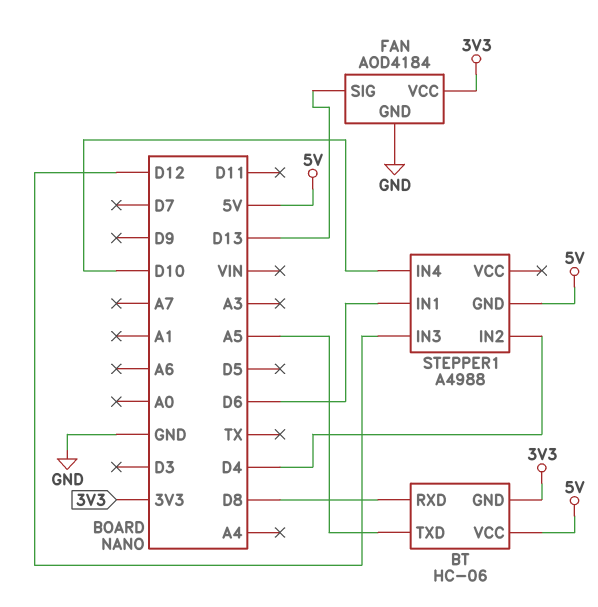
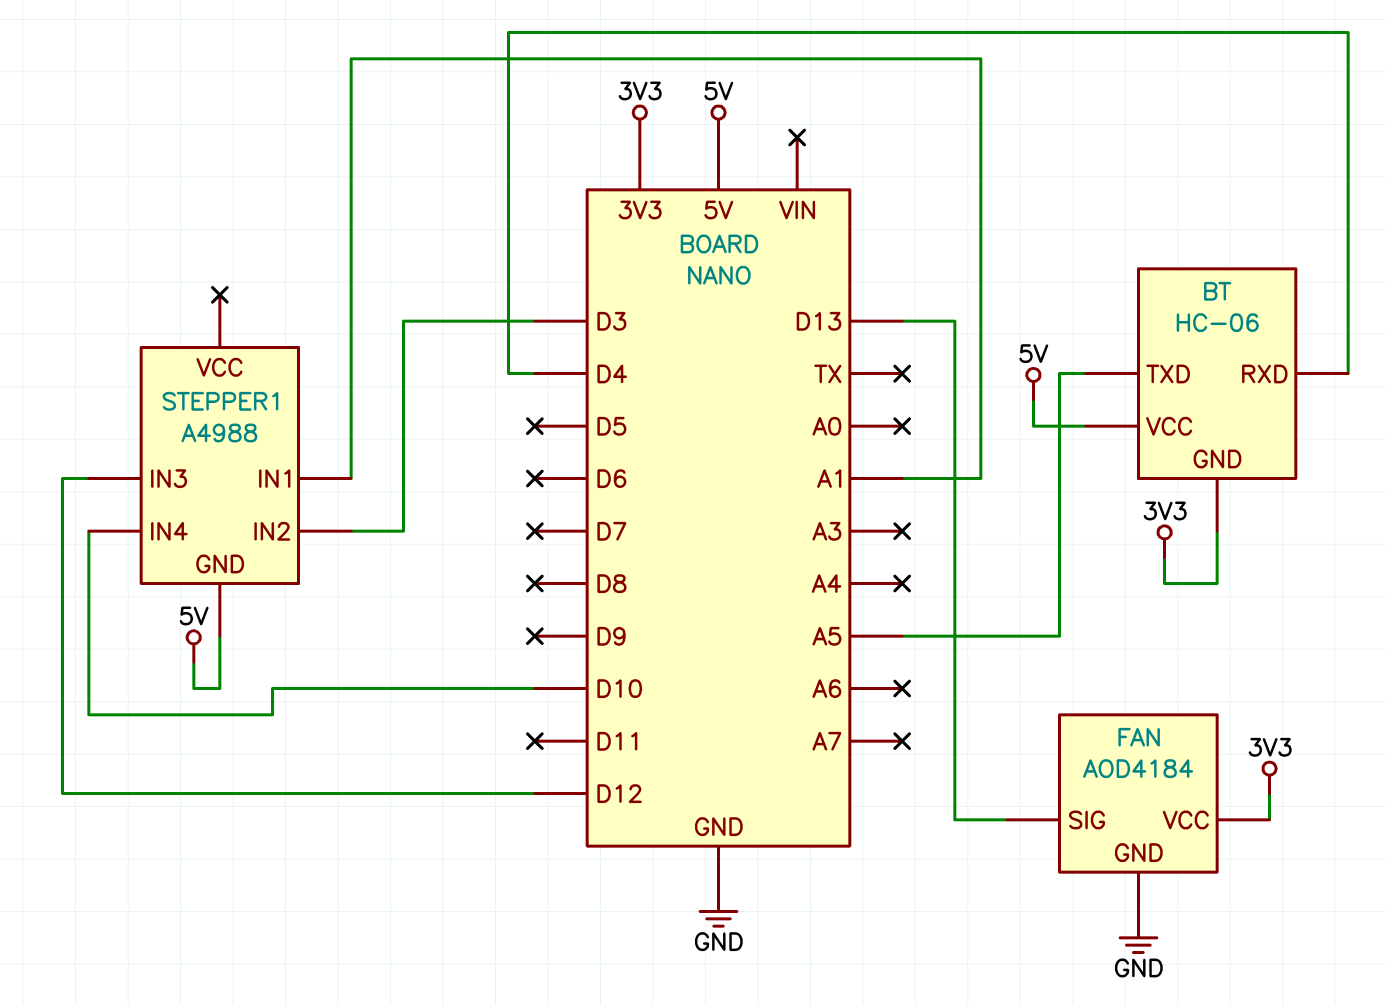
BT pin RXD: D8 -> D4
STEPPER1 pin IN1: D6 -> A1
STEPPER1 pin IN2: D4 -> D3

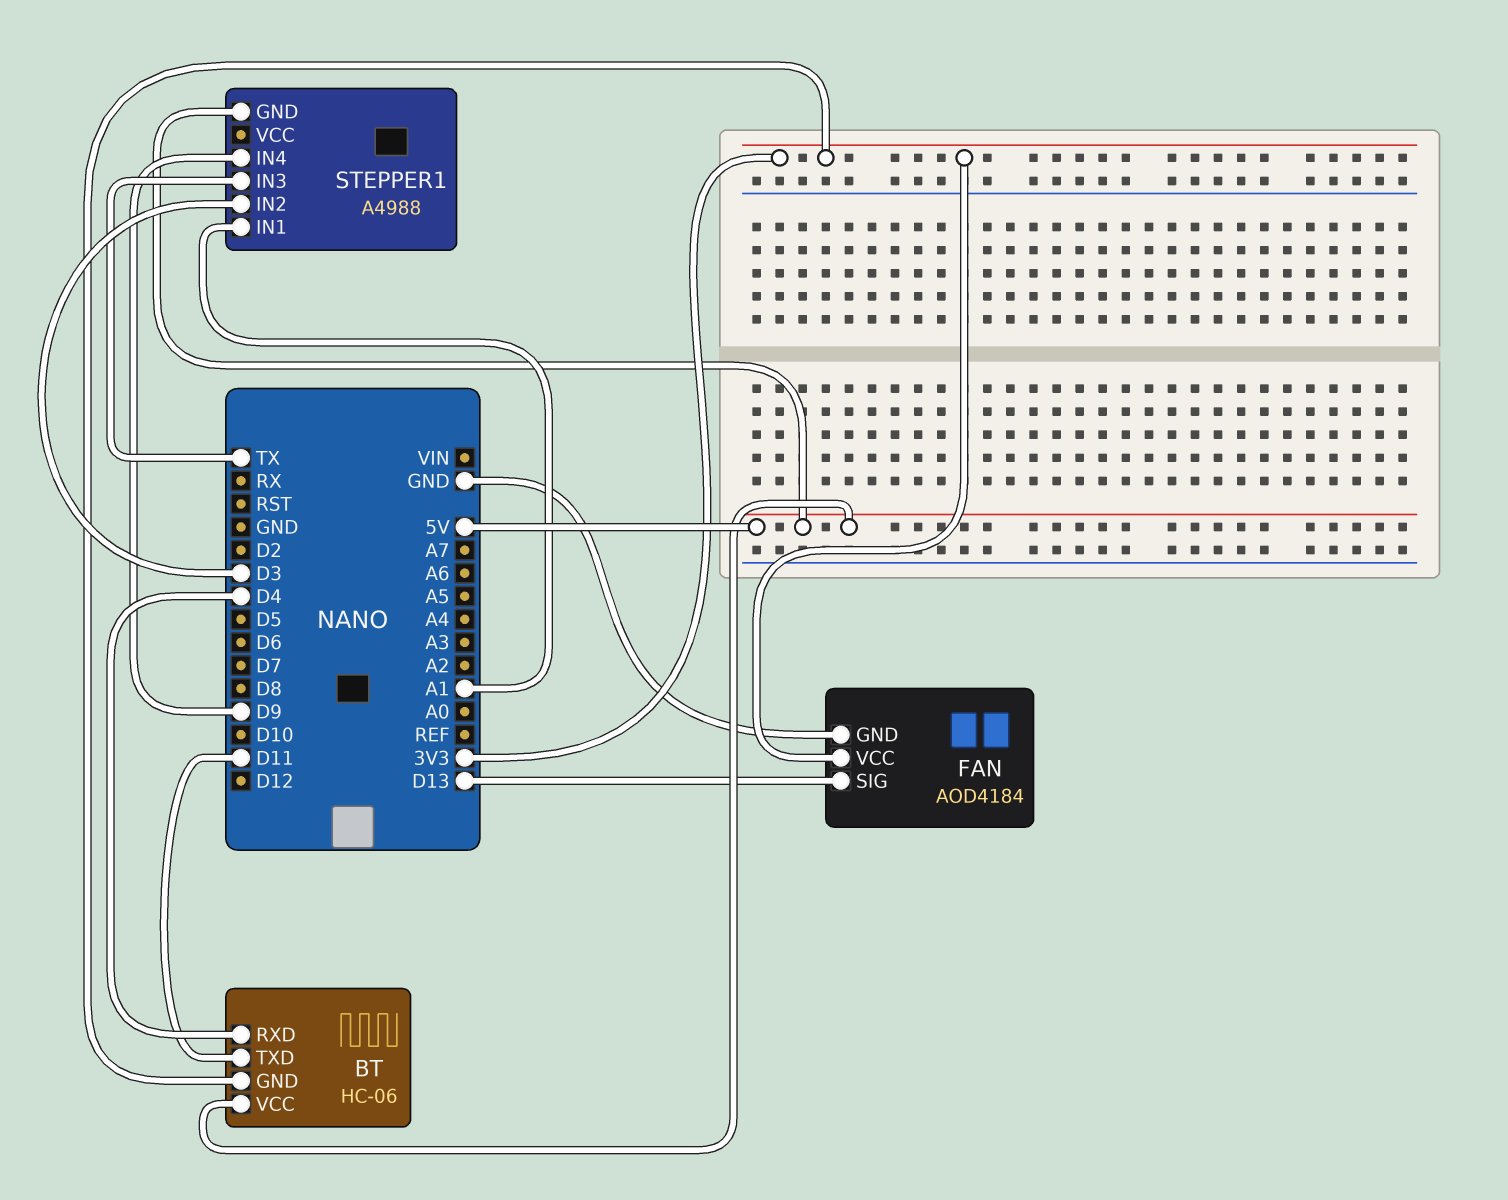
BT pin TXD: A5 -> D11
STEPPER1 pin IN3: D12 -> TX
STEPPER1 pin IN4: D10 -> D9

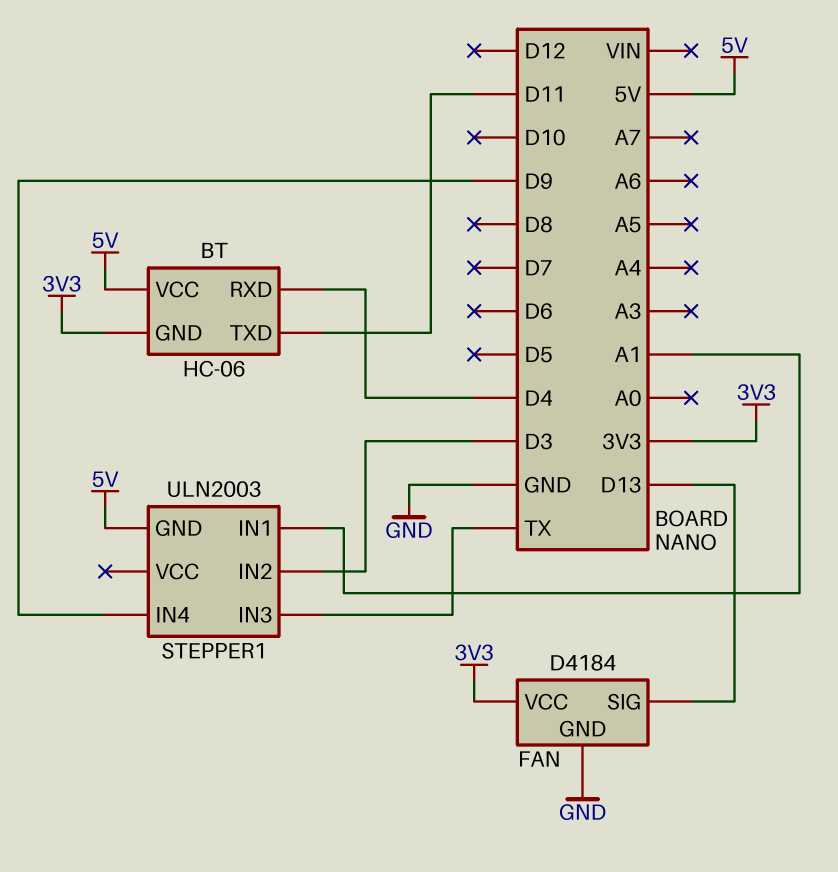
FAN: AOD4184 -> D4184
STEPPER1: A4988 -> ULN2003

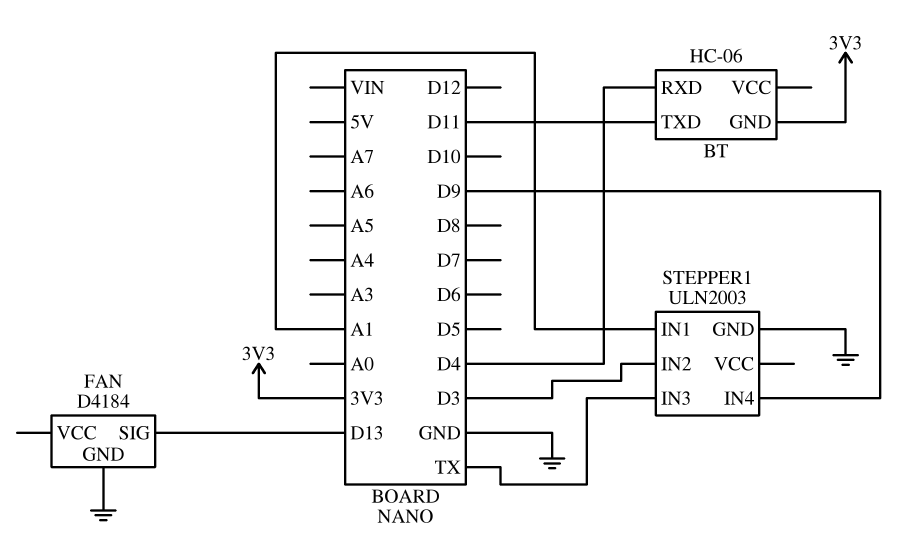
BT pin VCC: 5V -> none
FAN pin VCC: 3V3 -> none
STEPPER1 pin GND: 5V -> GND

